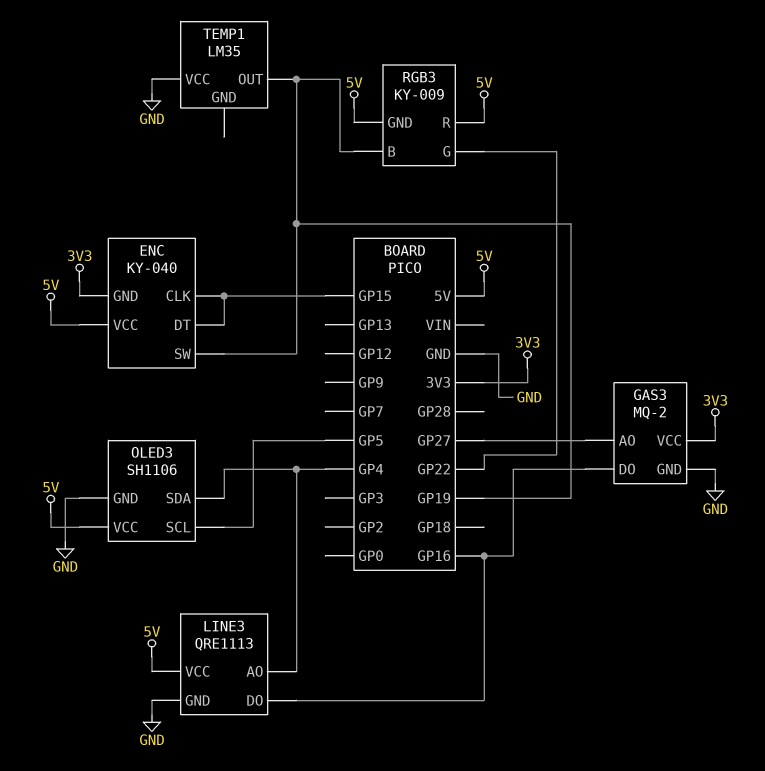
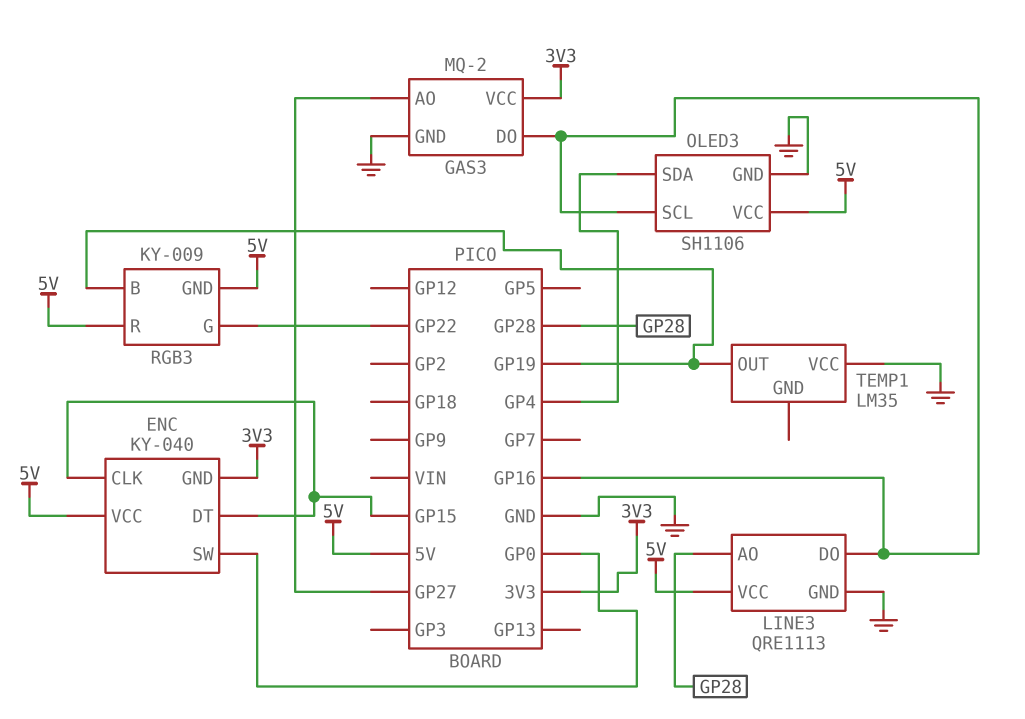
ENC pin SW: GP19 -> GP0
LINE3 pin AO: GP4 -> GP28
OLED3 pin SCL: GP5 -> GP16

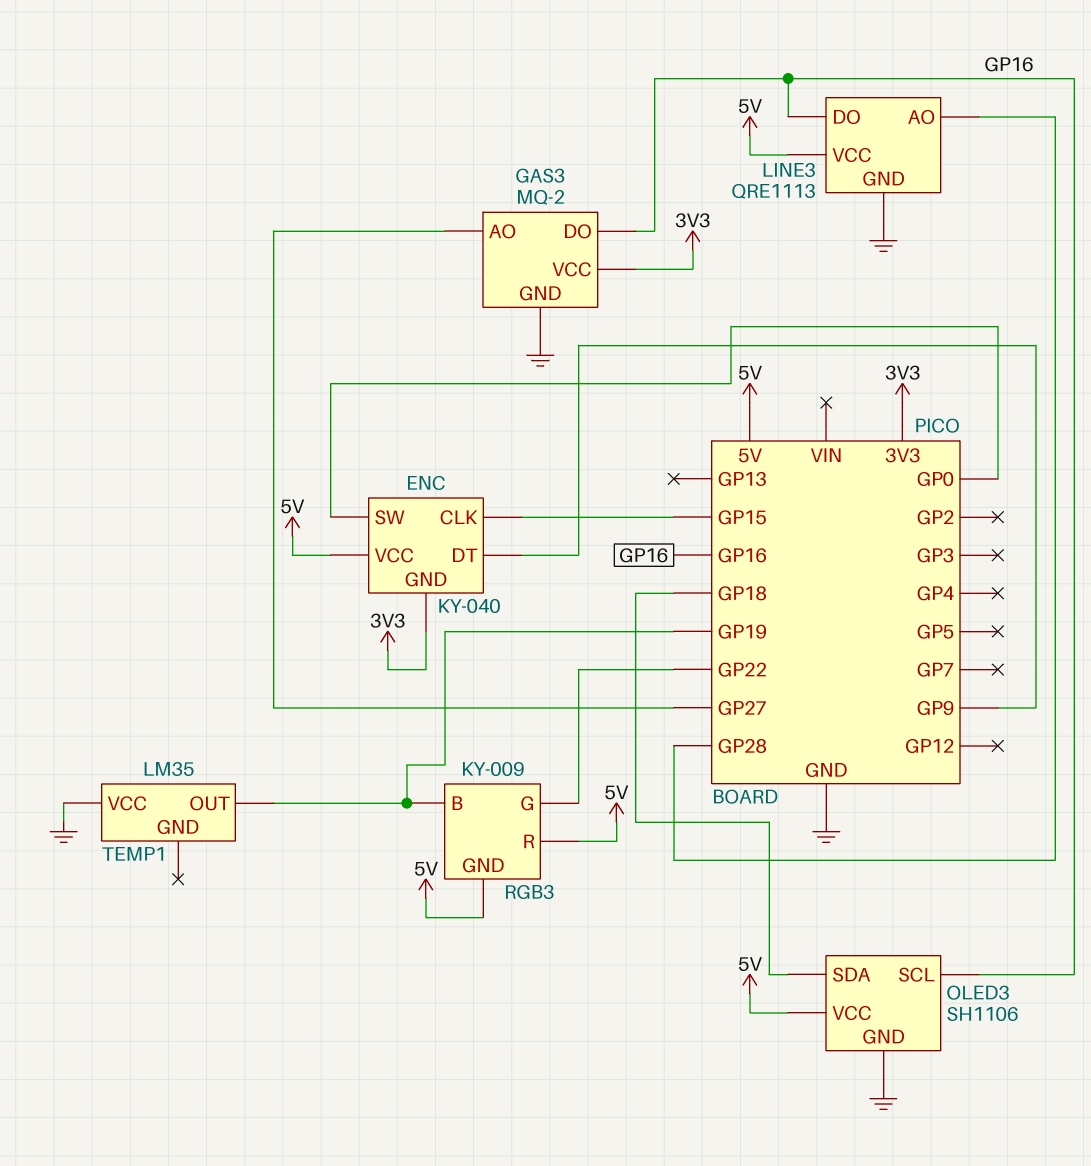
ENC pin DT: GP15 -> GP9
OLED3 pin SDA: GP4 -> GP18

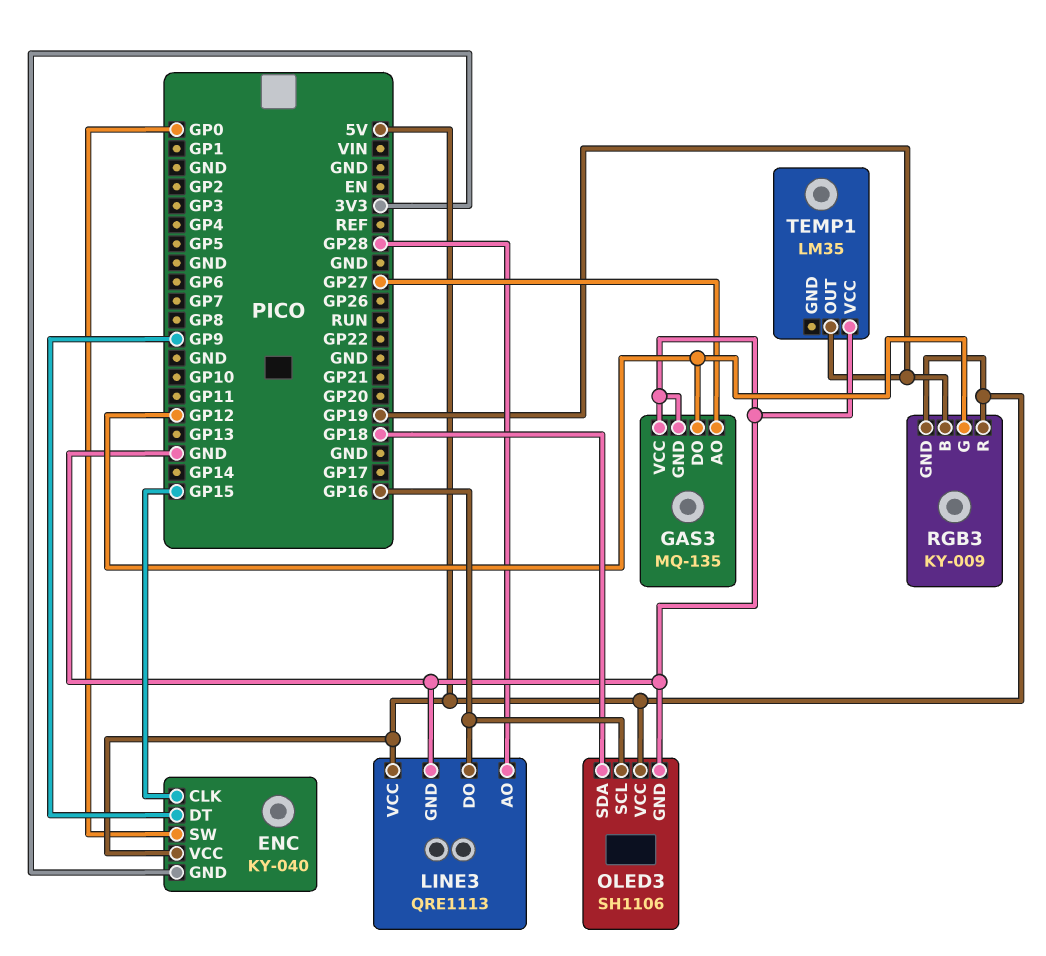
GAS3: MQ-2 -> MQ-135
GAS3 pin DO: GP16 -> GP12
GAS3 pin VCC: 3V3 -> GND
RGB3 pin G: GP22 -> GP12

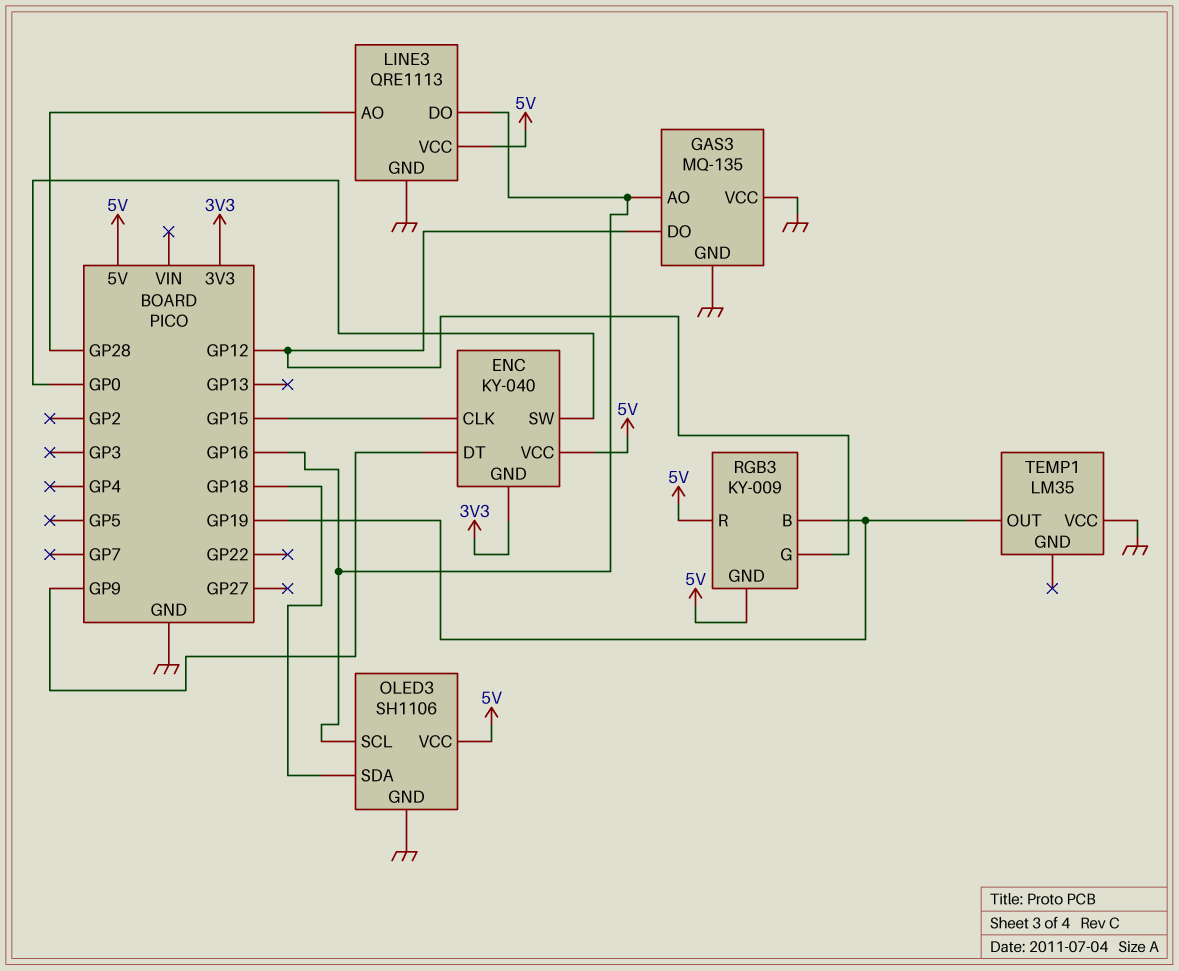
GAS3 pin AO: GP27 -> GP16

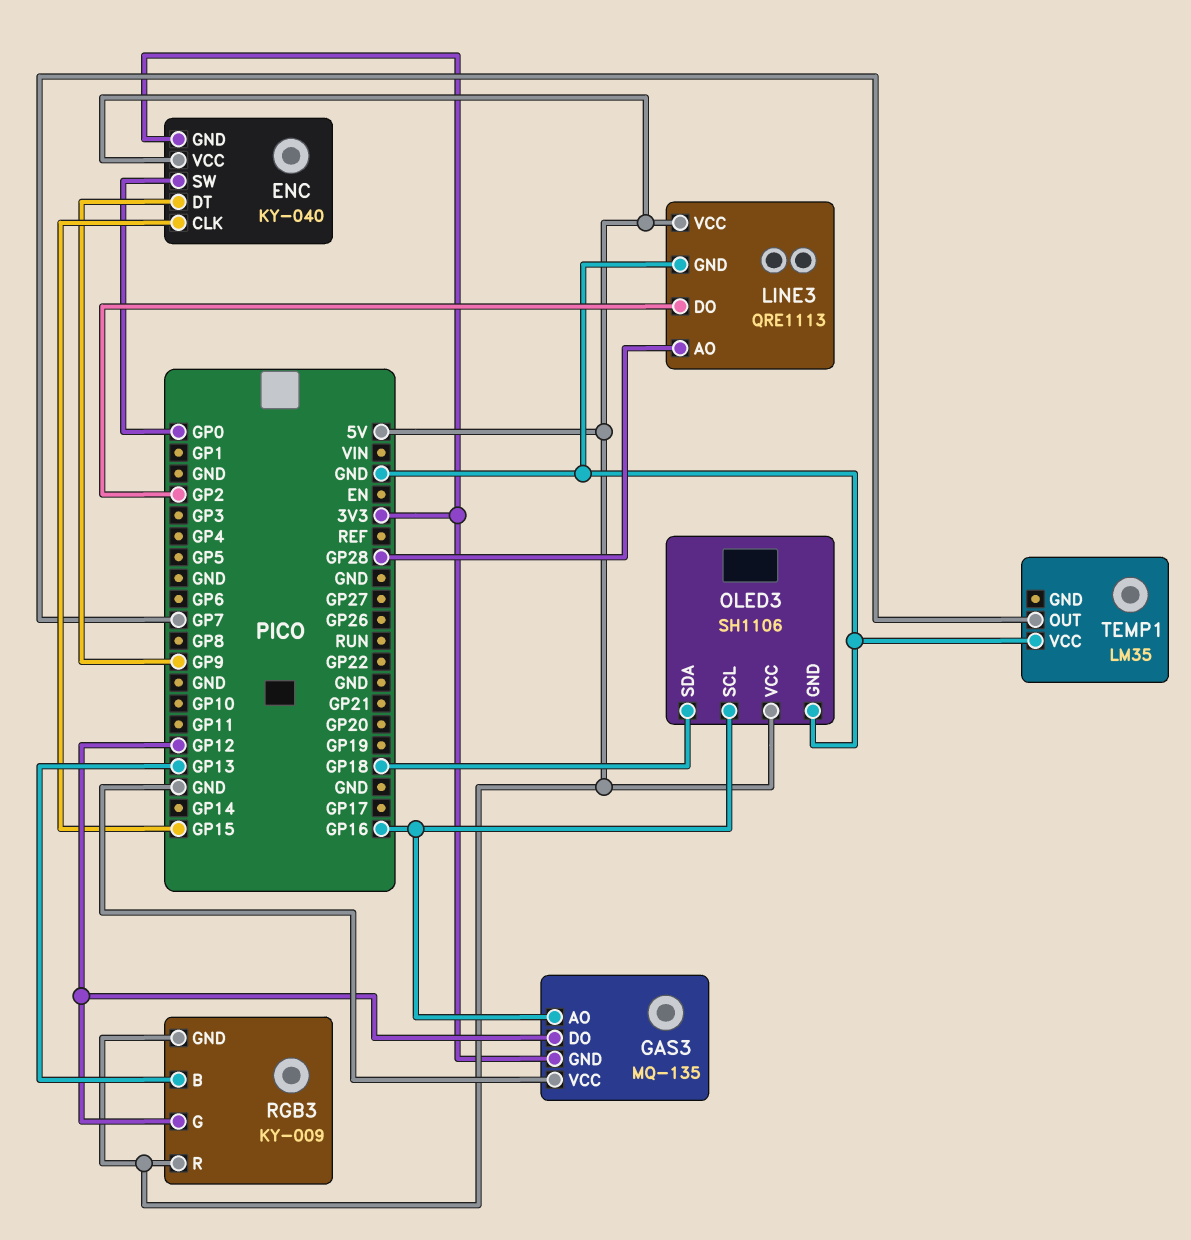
GAS3 pin GND: GND -> 3V3
LINE3 pin DO: GP16 -> GP2
RGB3 pin B: GP19 -> GP13
TEMP1 pin OUT: GP19 -> GP7

